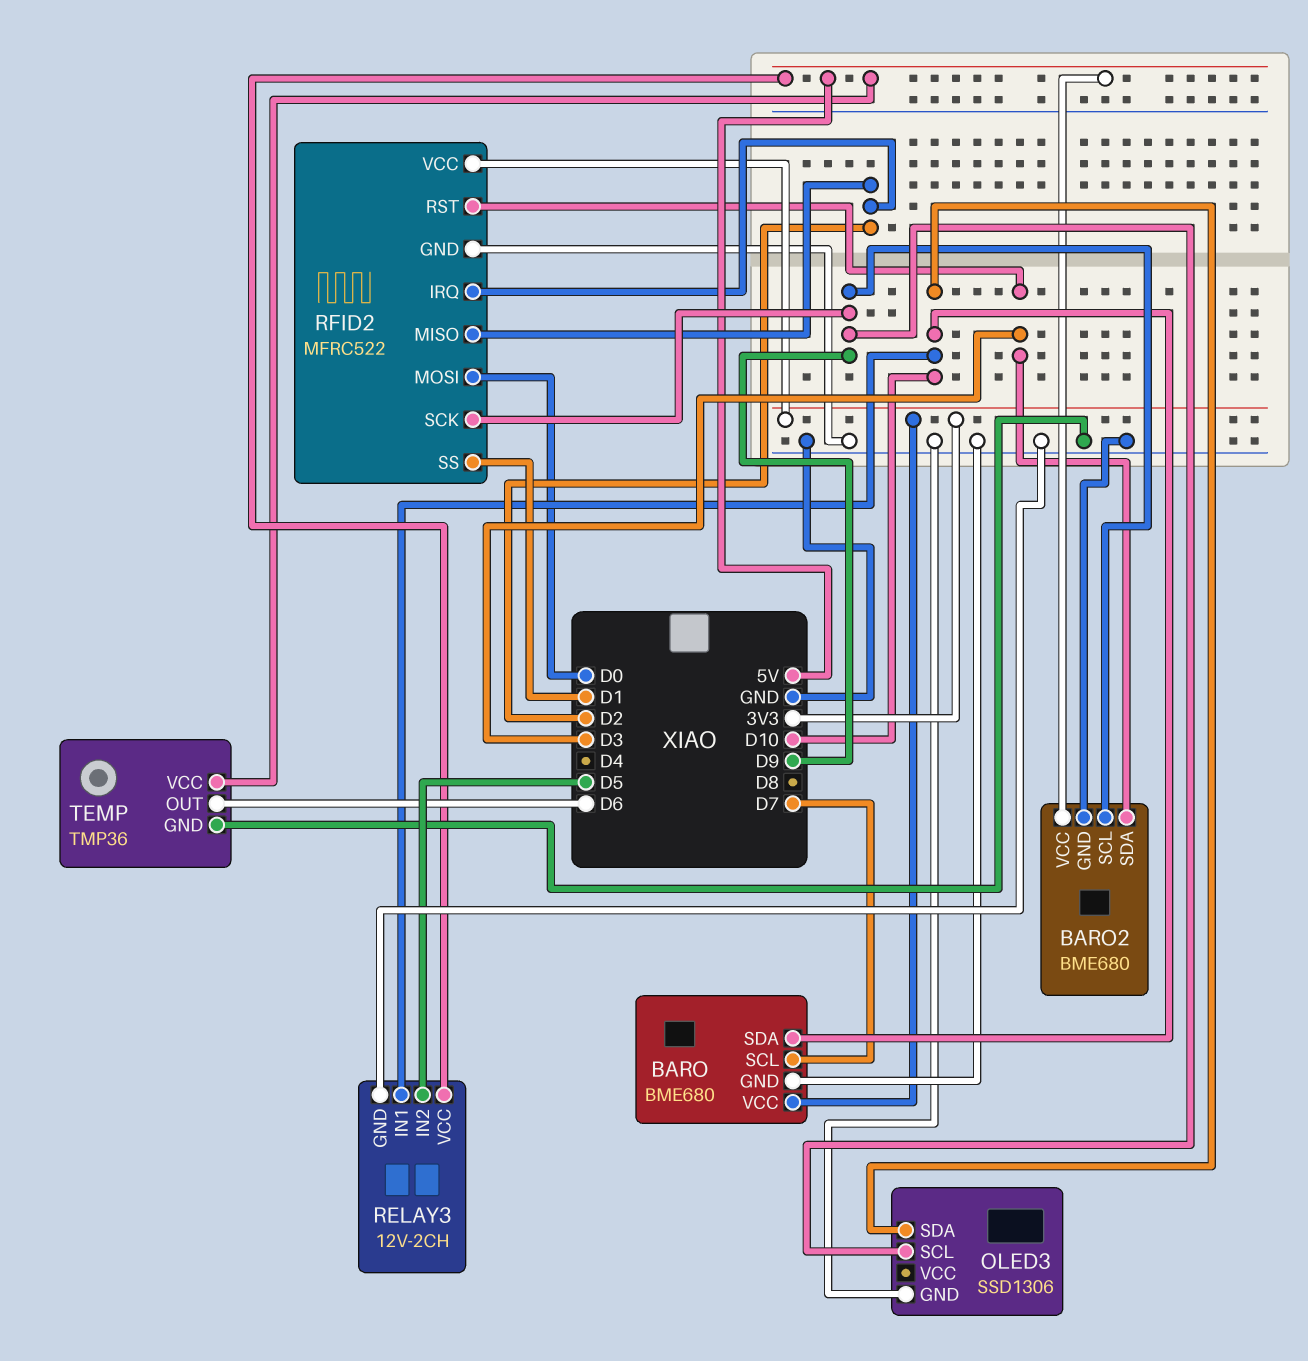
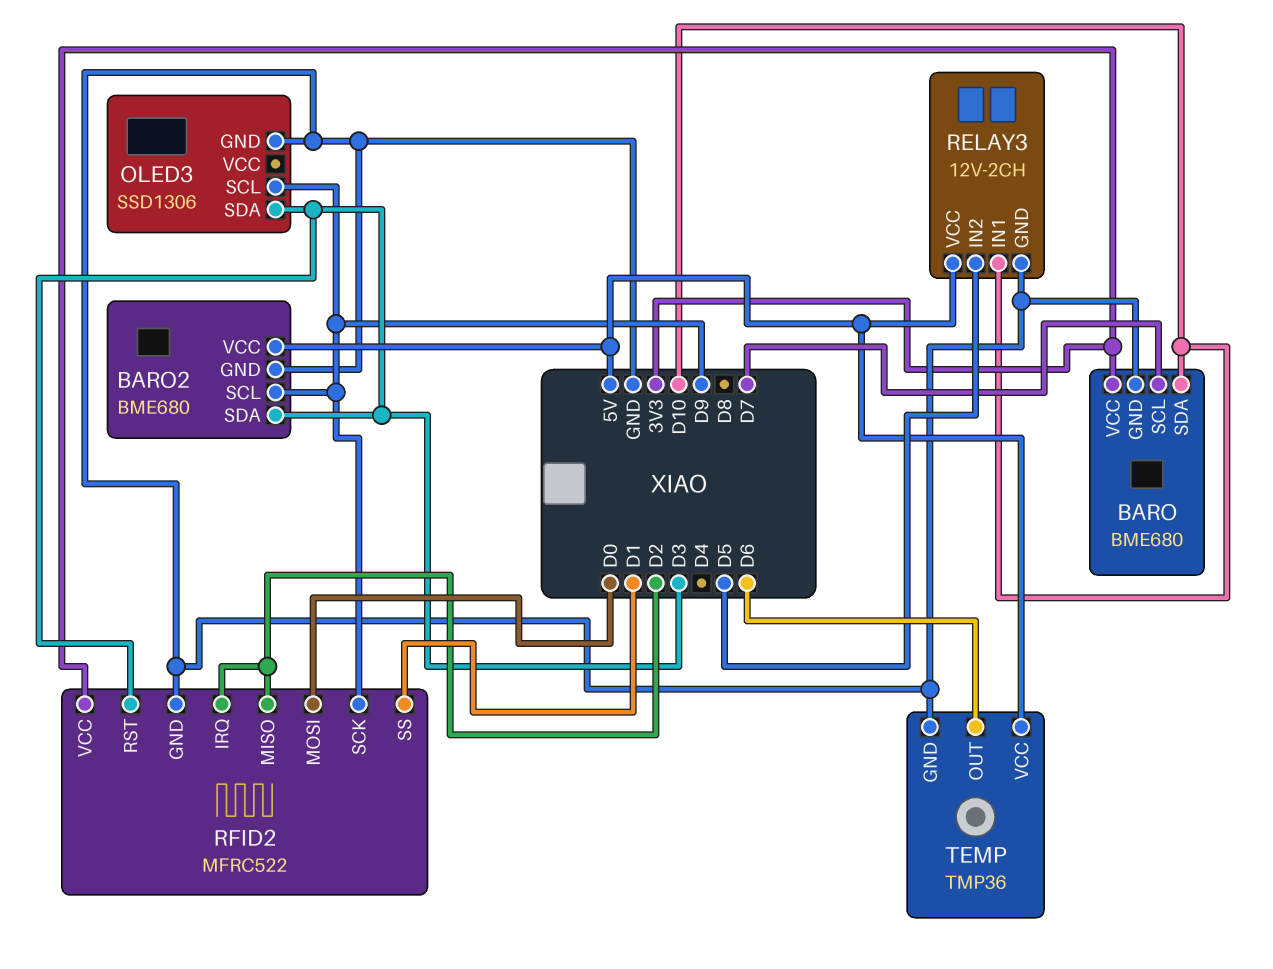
OLED3 pin SDA: D10 -> D3

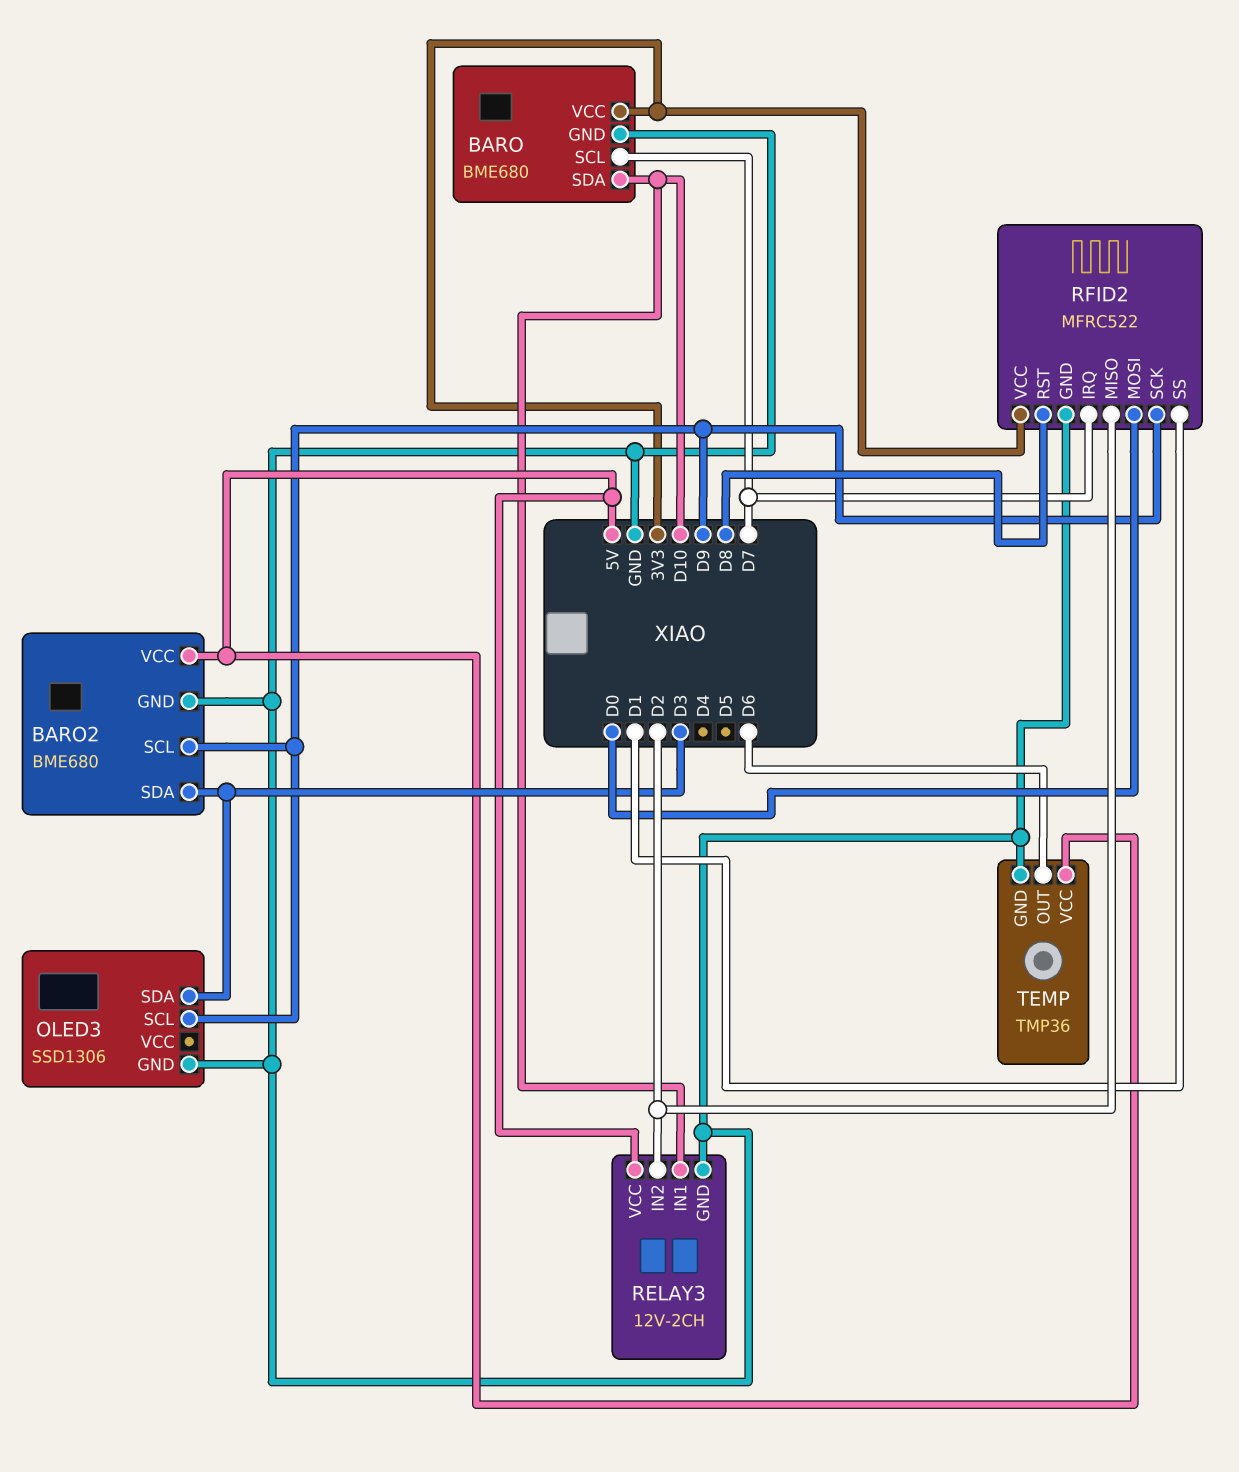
RELAY3 pin IN2: D5 -> D2
RFID2 pin IRQ: D2 -> D7
RFID2 pin RST: D3 -> D8

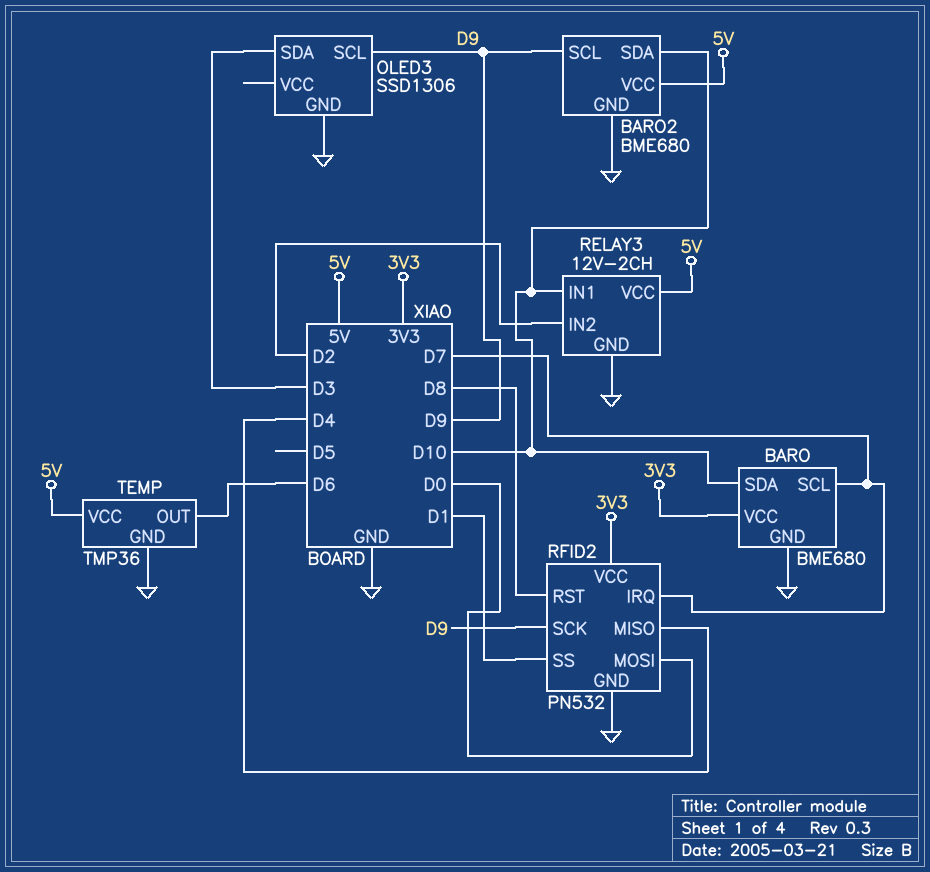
BARO2 pin SDA: D3 -> D10
RFID2: MFRC522 -> PN532
RFID2 pin MISO: D2 -> D4

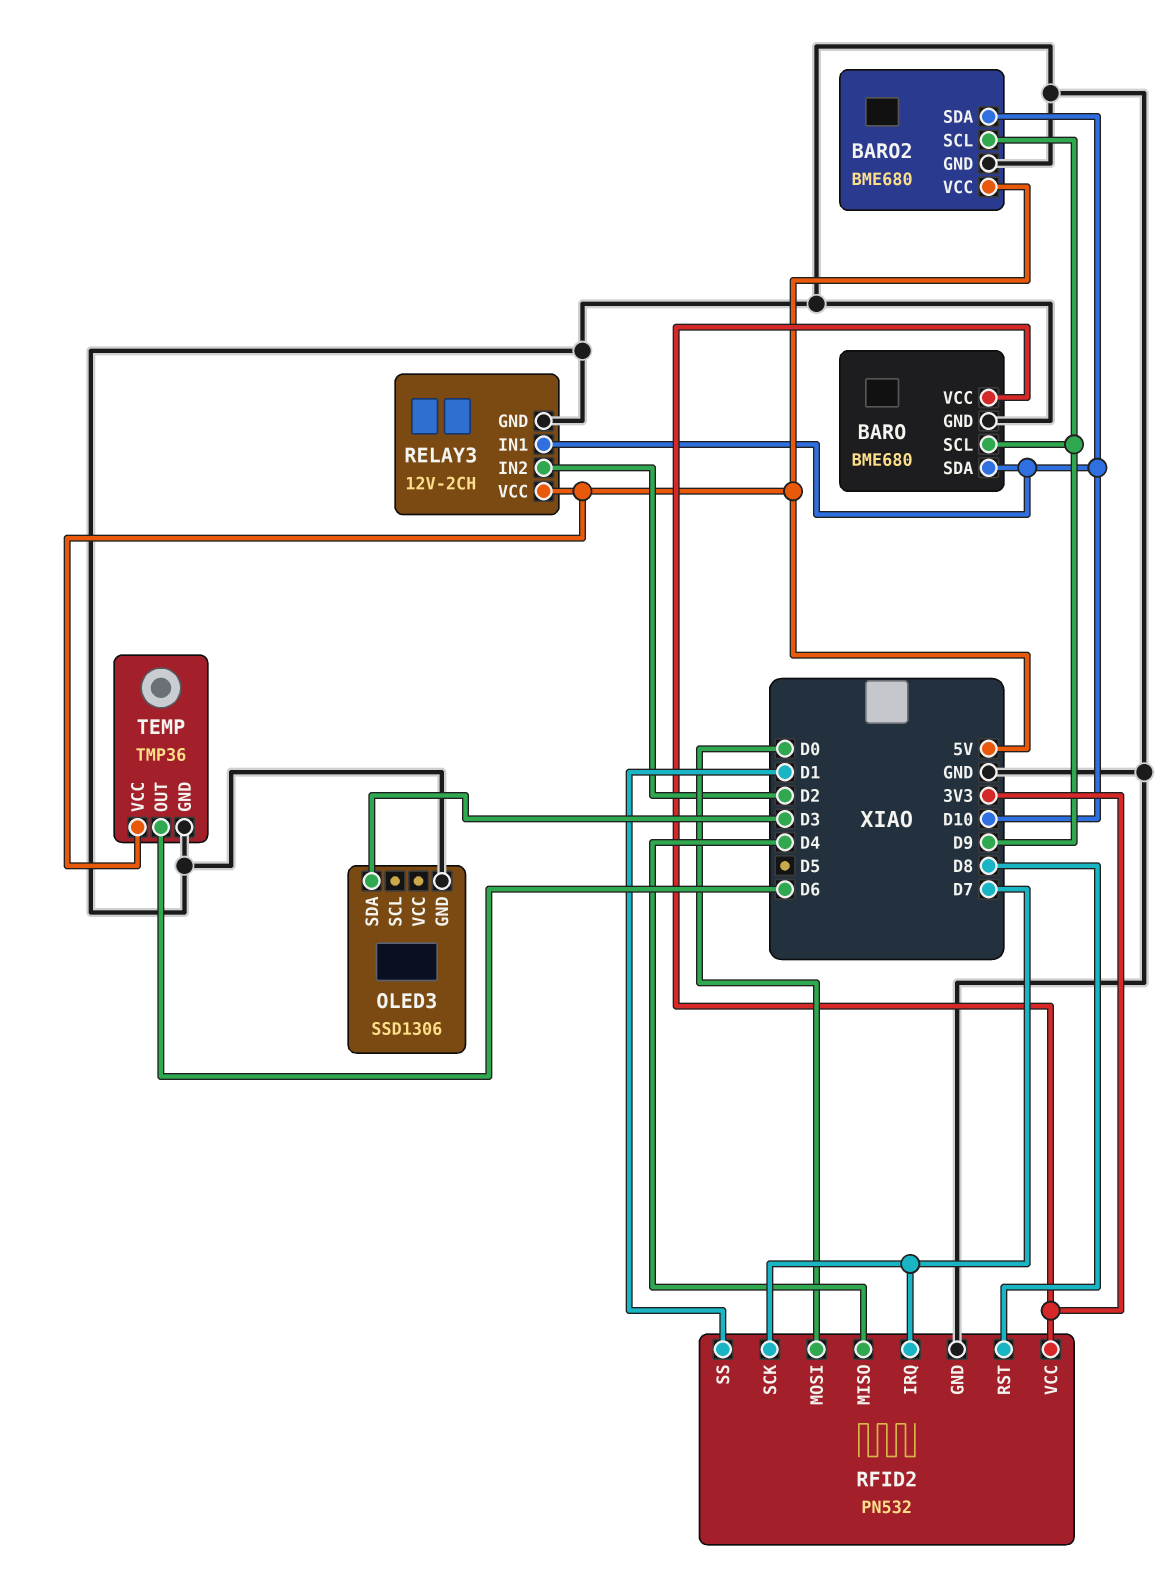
BARO pin SCL: D7 -> D9
OLED3 pin SCL: D9 -> none
RFID2 pin SCK: D9 -> D7

